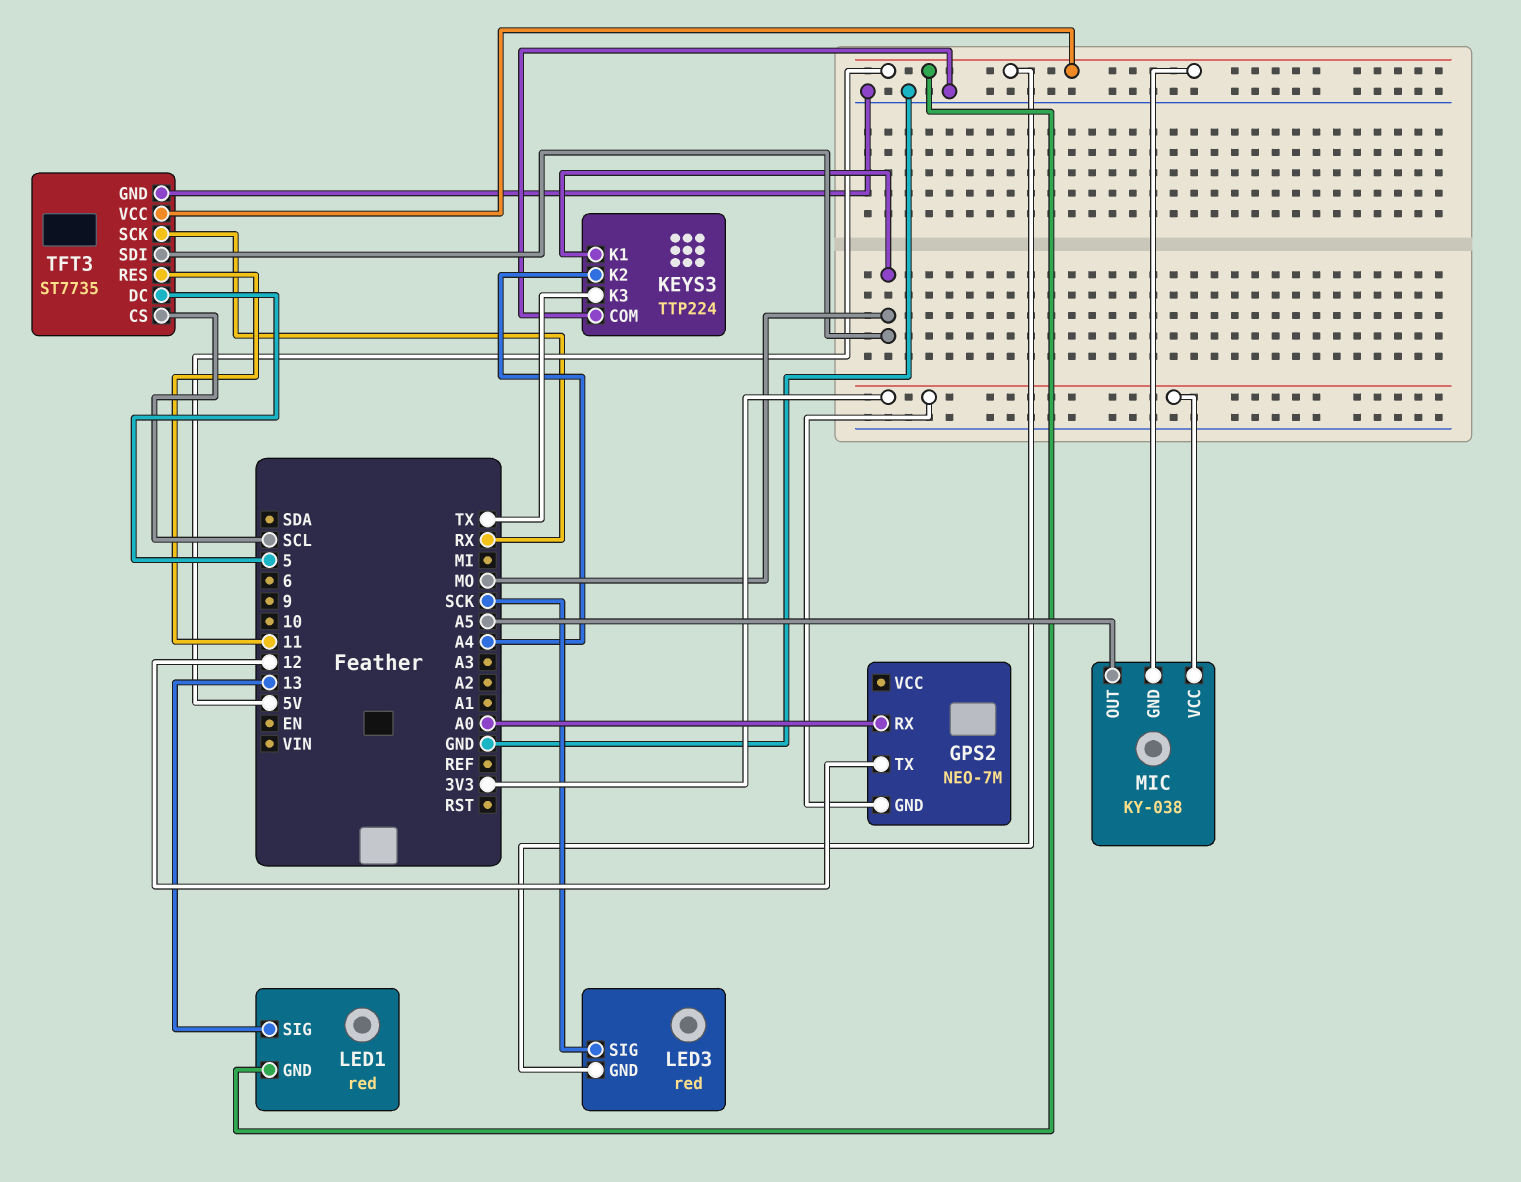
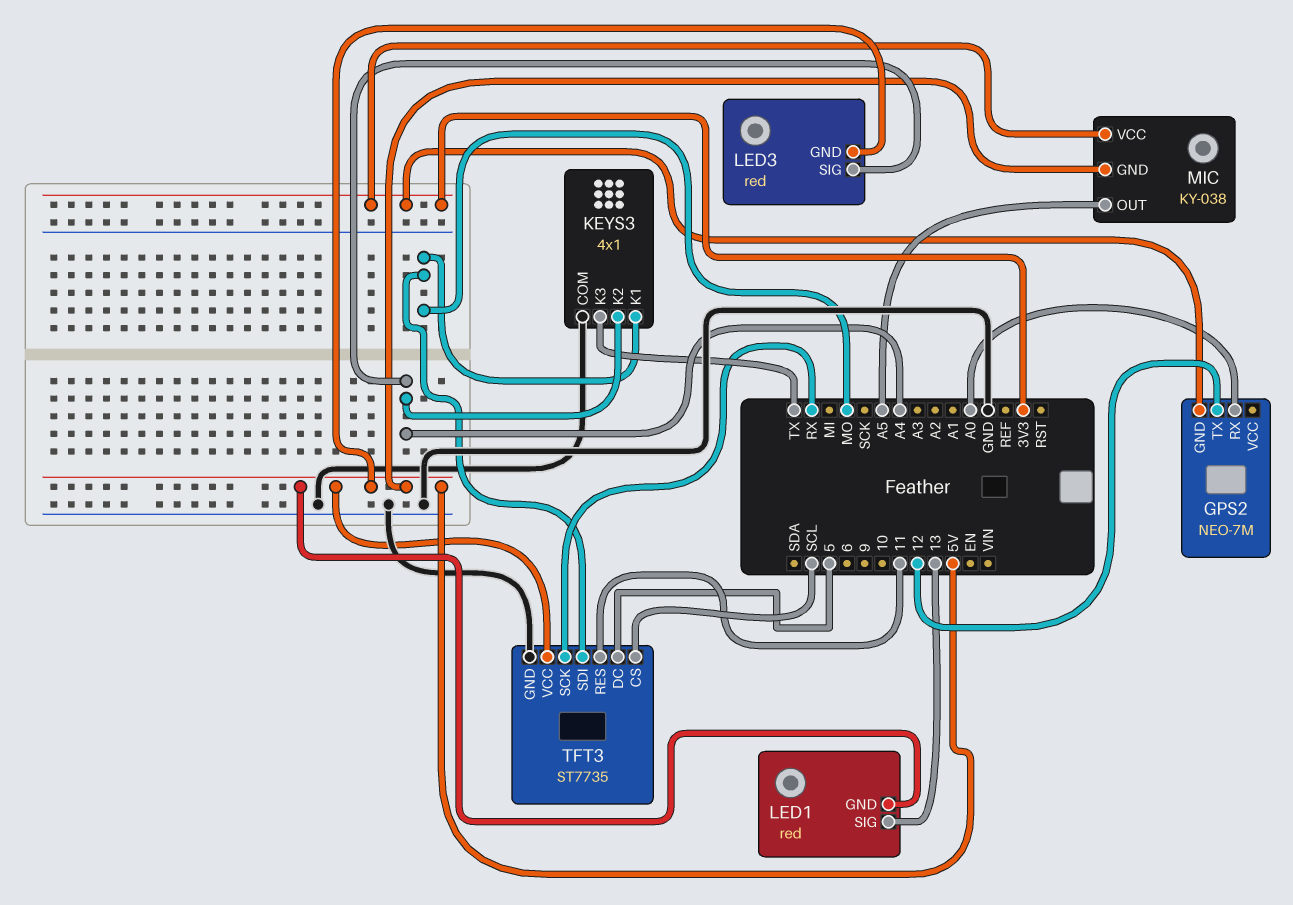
KEYS3: TTP224 -> 4x1
LED3 pin SIG: SCK -> A4

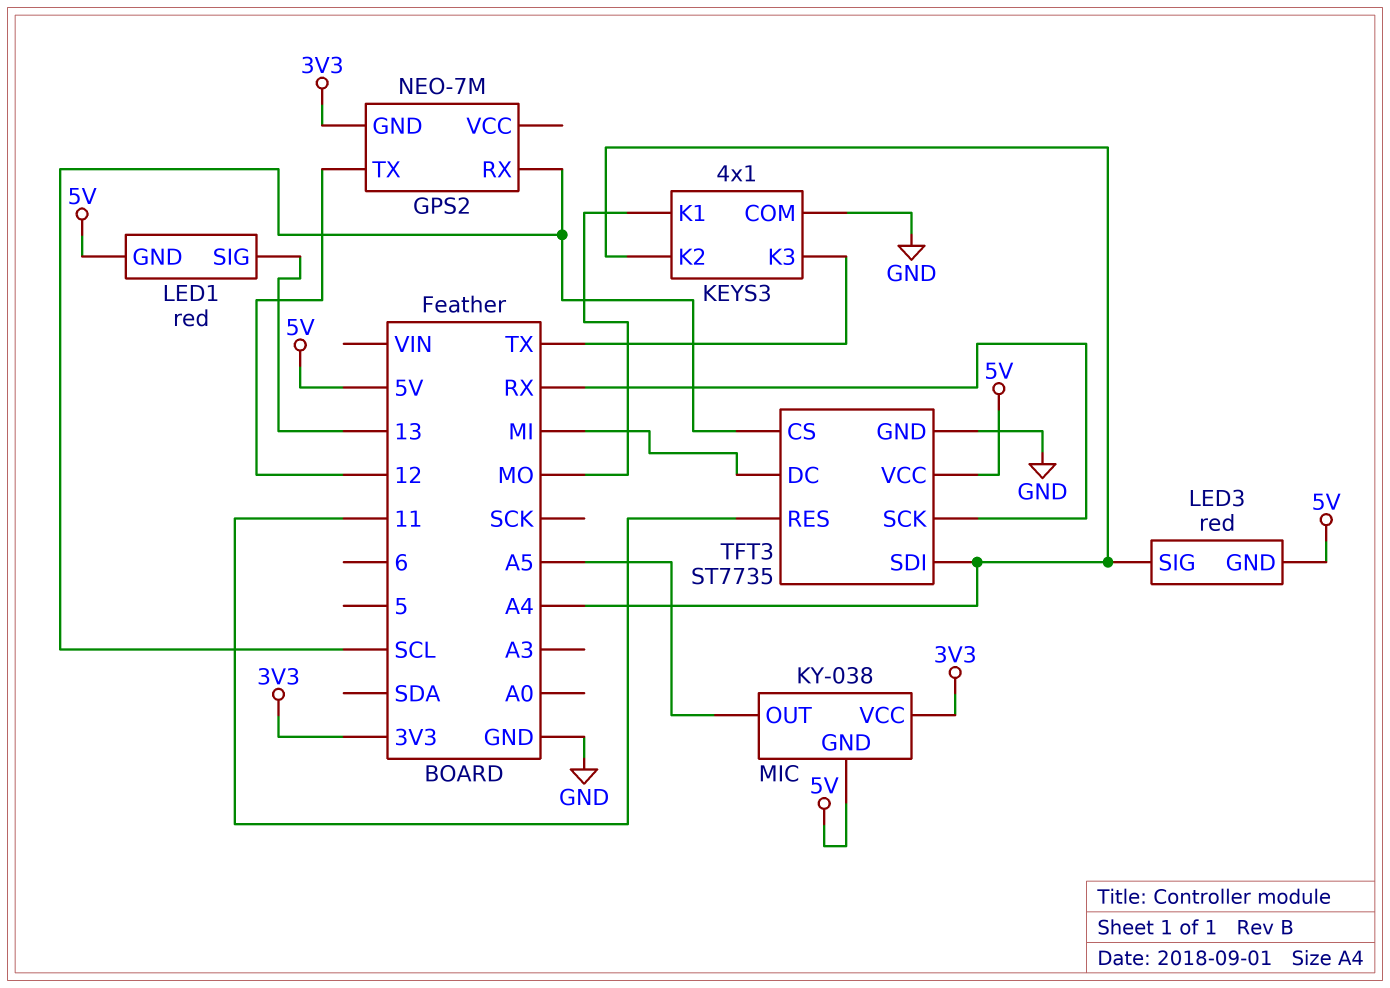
GPS2 pin RX: A0 -> SCL
TFT3 pin DC: 5 -> MI
TFT3 pin SDI: MO -> A4

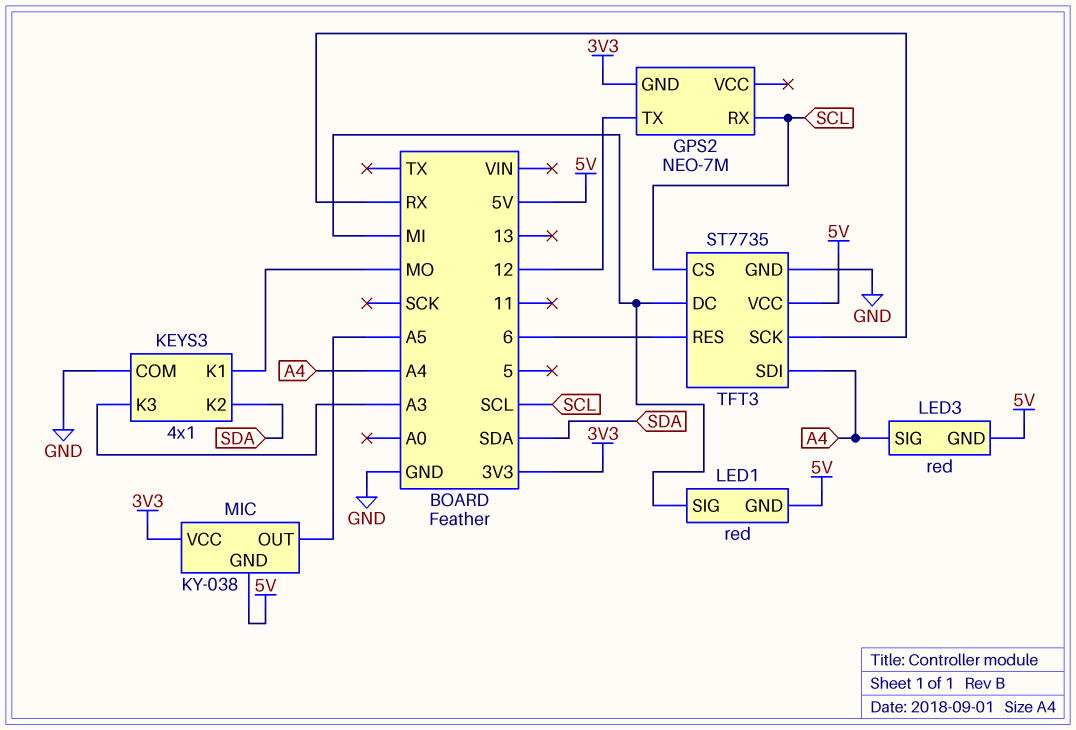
KEYS3 pin K2: A4 -> SDA
KEYS3 pin K3: TX -> A3
LED1 pin SIG: 13 -> MI
TFT3 pin RES: 11 -> 6

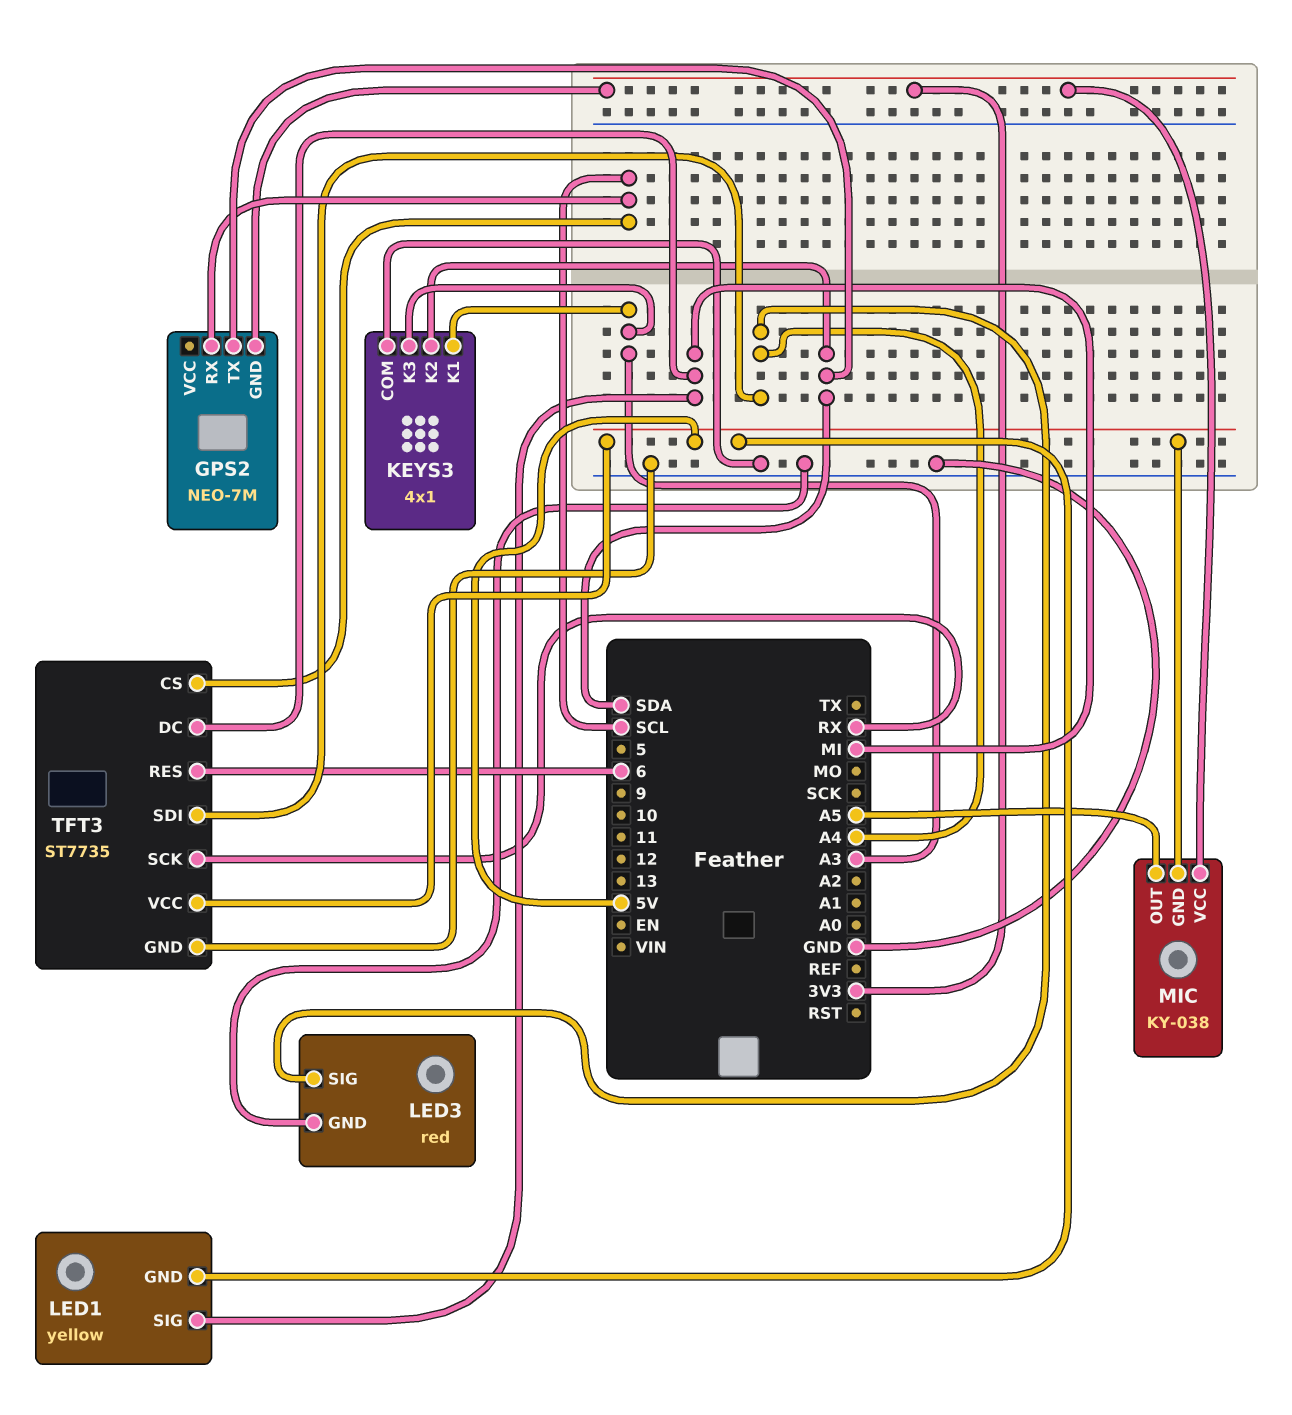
GPS2 pin TX: 12 -> SDA
KEYS3 pin K1: MO -> A3
LED1: red -> yellow
LED3 pin GND: 5V -> GND

